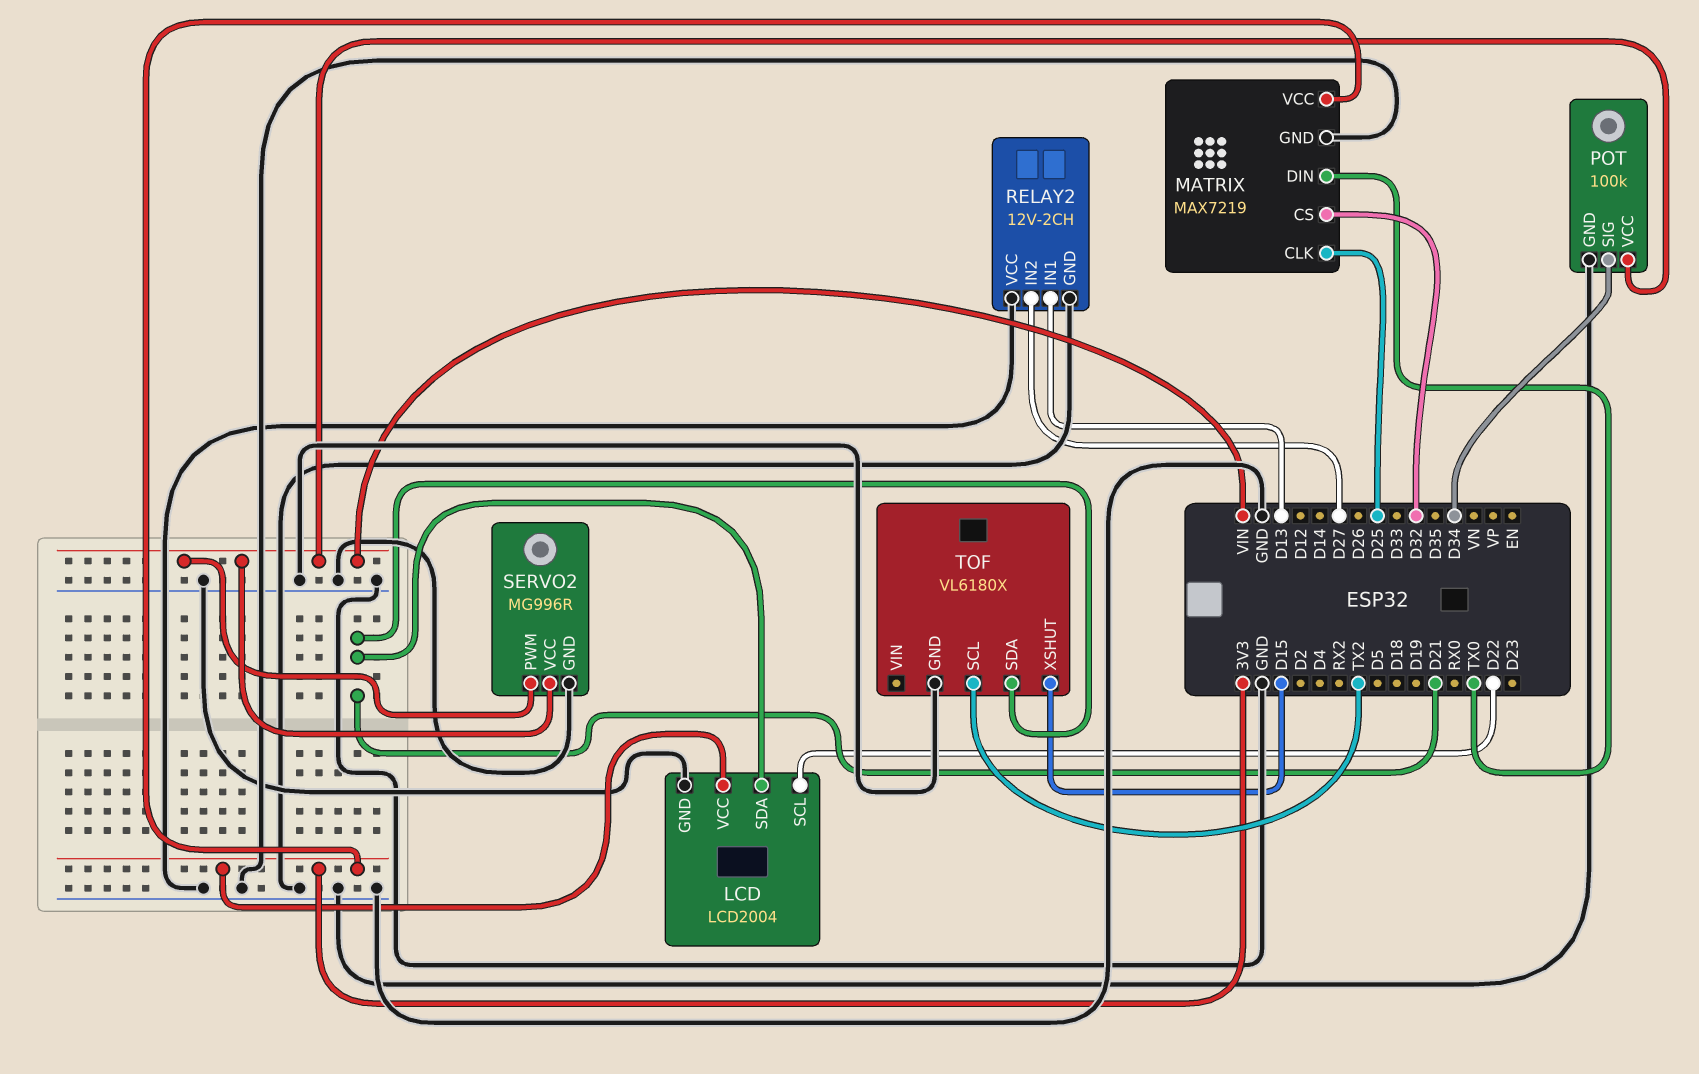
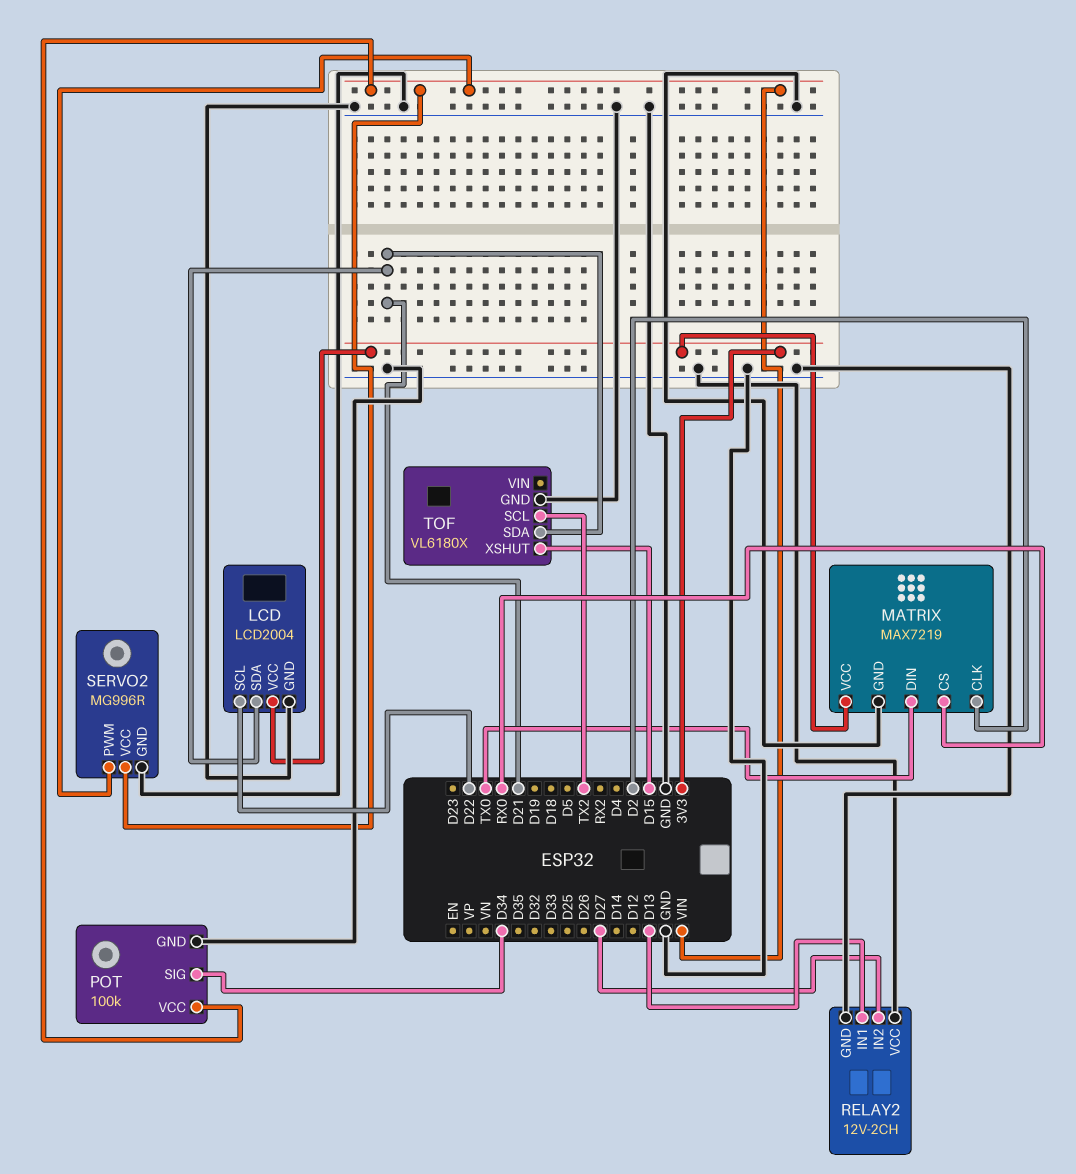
MATRIX pin CLK: D25 -> D2
MATRIX pin CS: D32 -> RX0

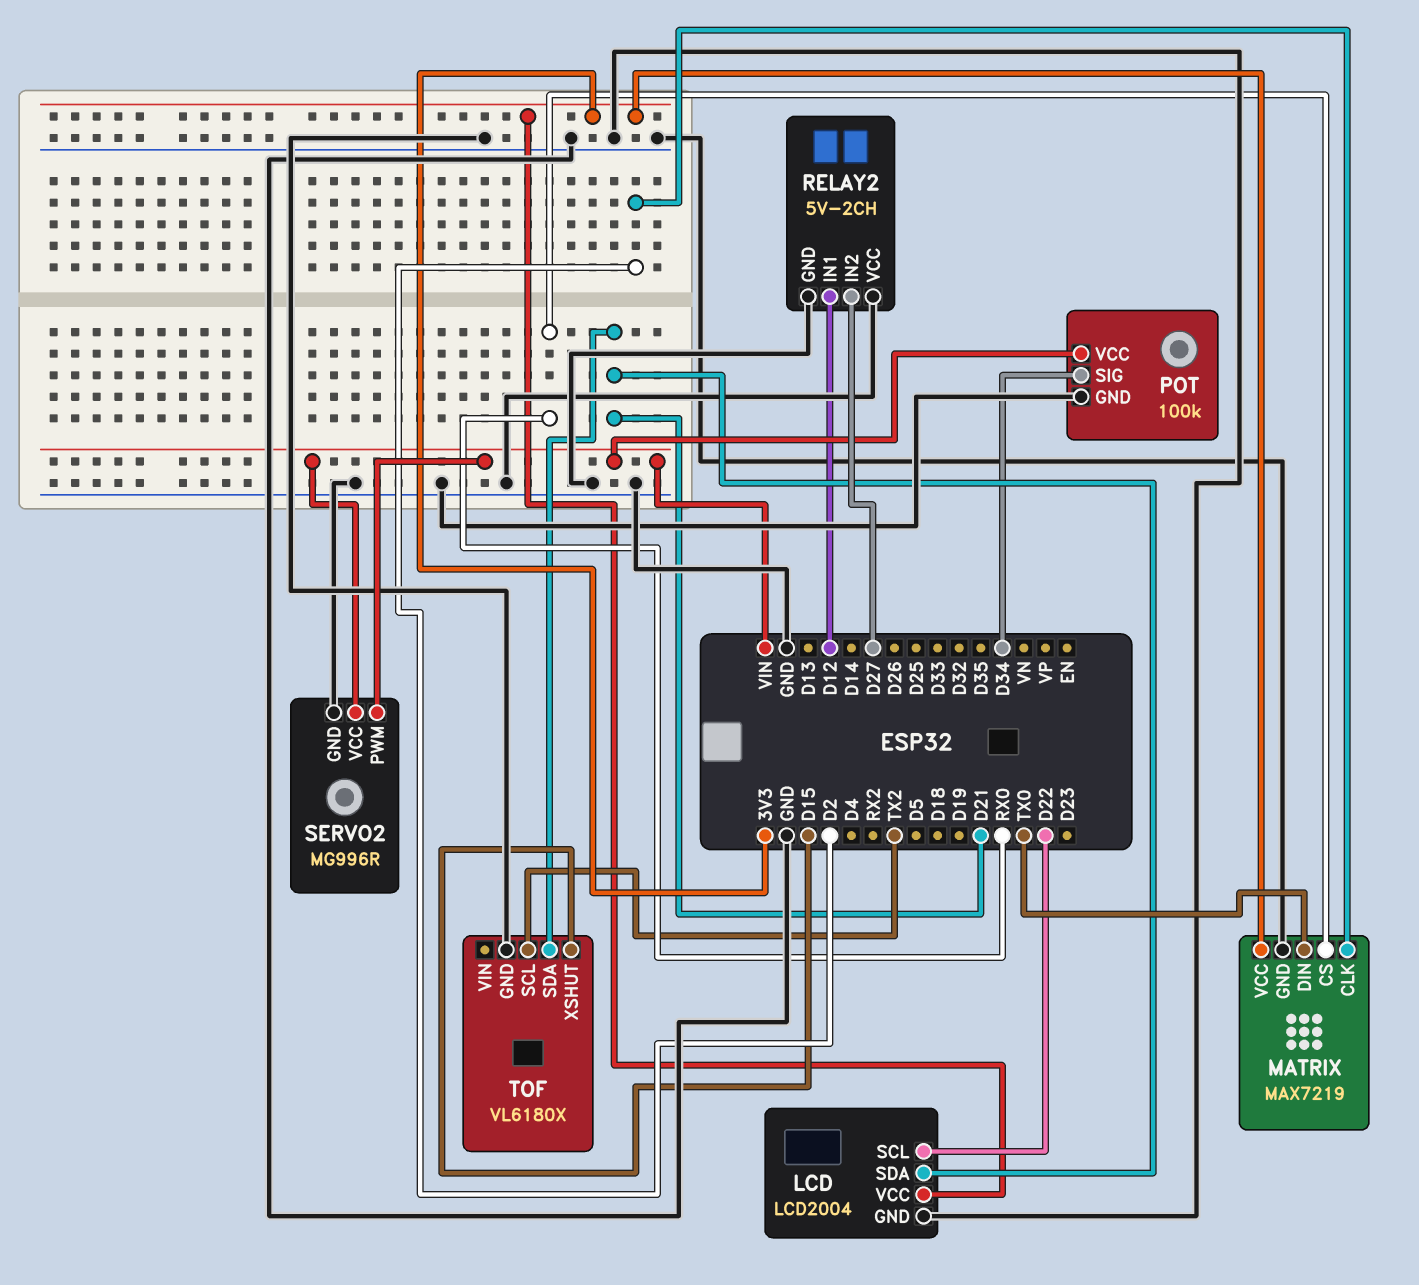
RELAY2: 12V-2CH -> 5V-2CH
RELAY2 pin IN1: D13 -> D12

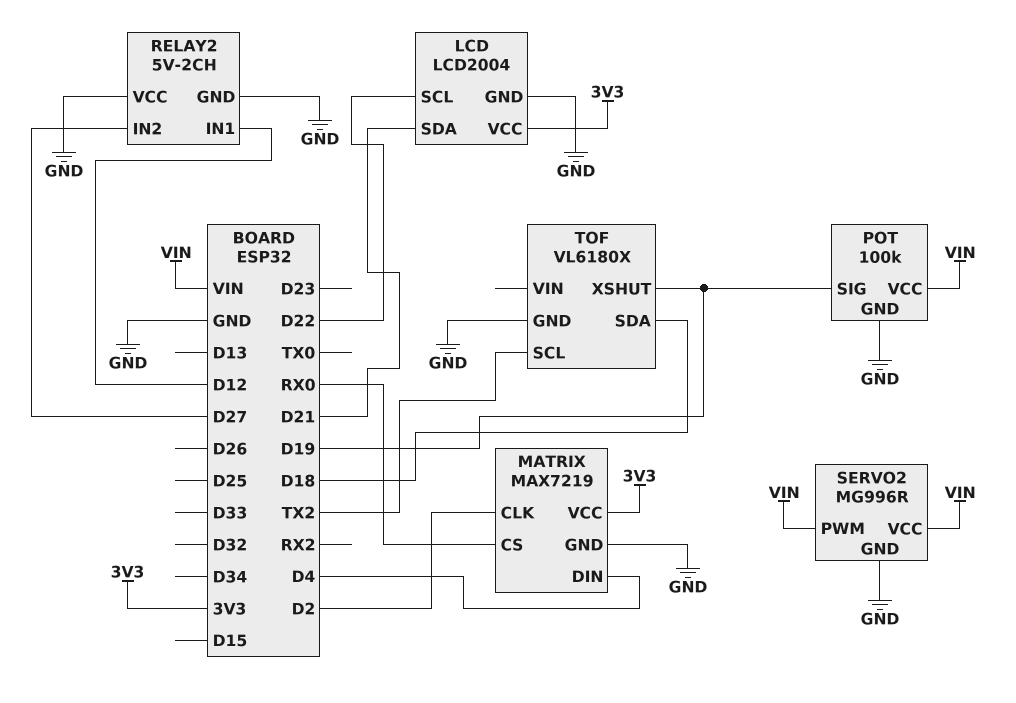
MATRIX pin DIN: TX0 -> D4
POT pin SIG: D34 -> D19
TOF pin SDA: D21 -> D18
TOF pin XSHUT: D15 -> D19

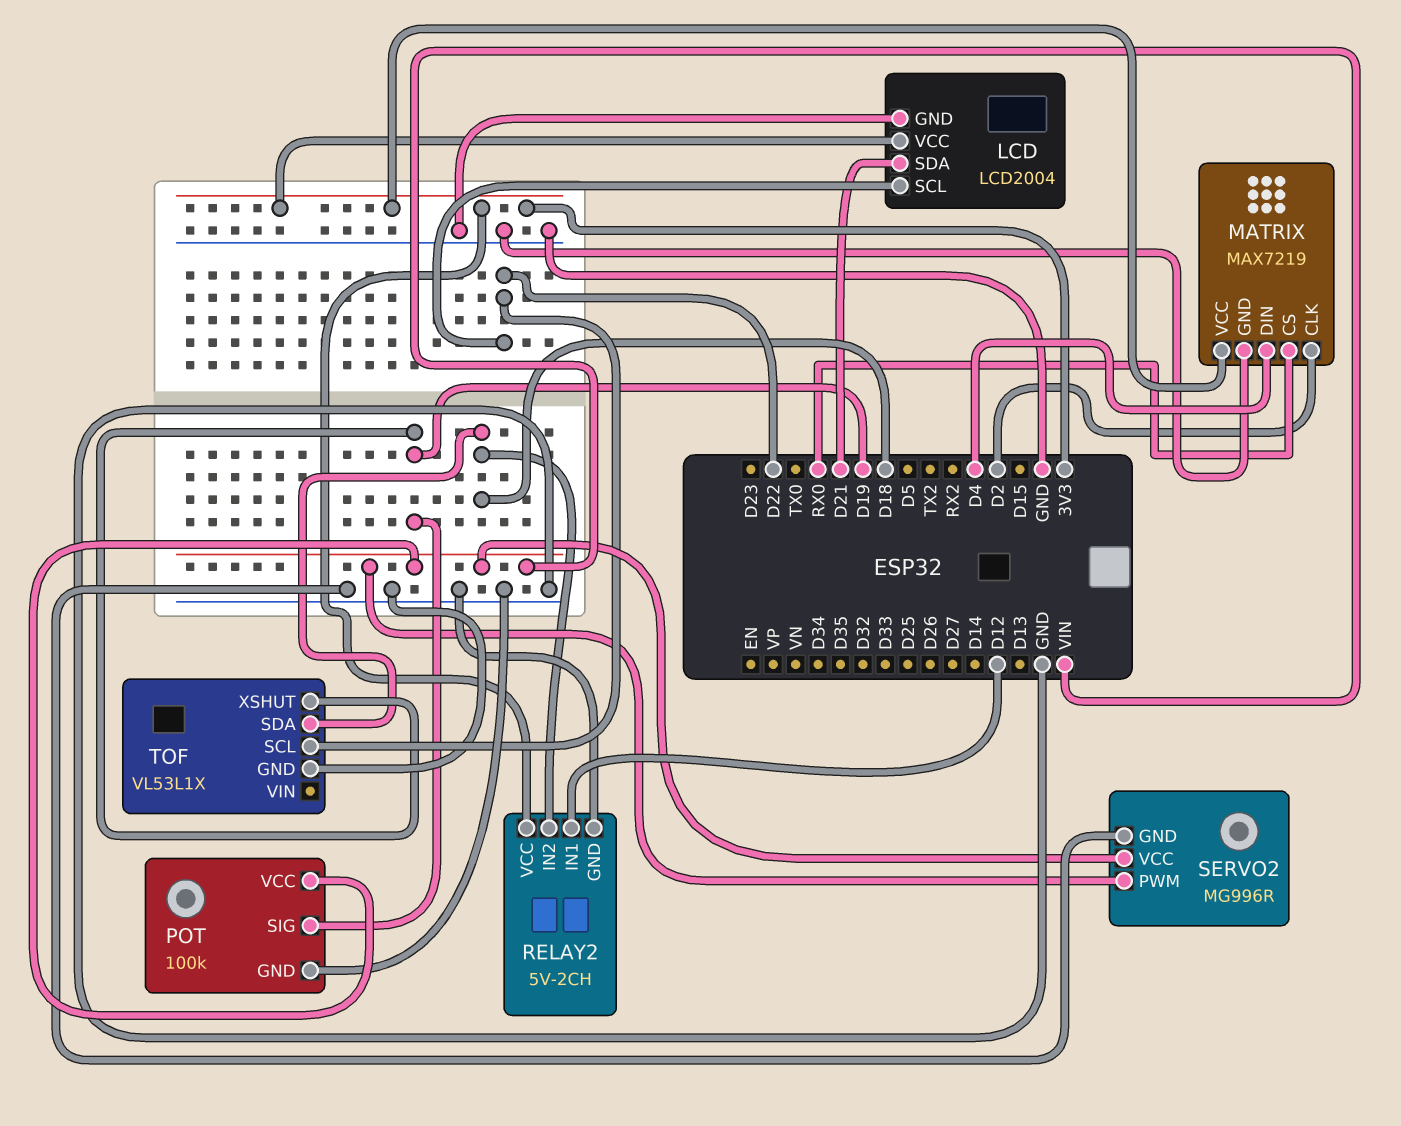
RELAY2 pin IN2: D27 -> D18
RELAY2 pin VCC: GND -> 3V3
TOF: VL6180X -> VL53L1X
TOF pin SCL: TX2 -> D22

